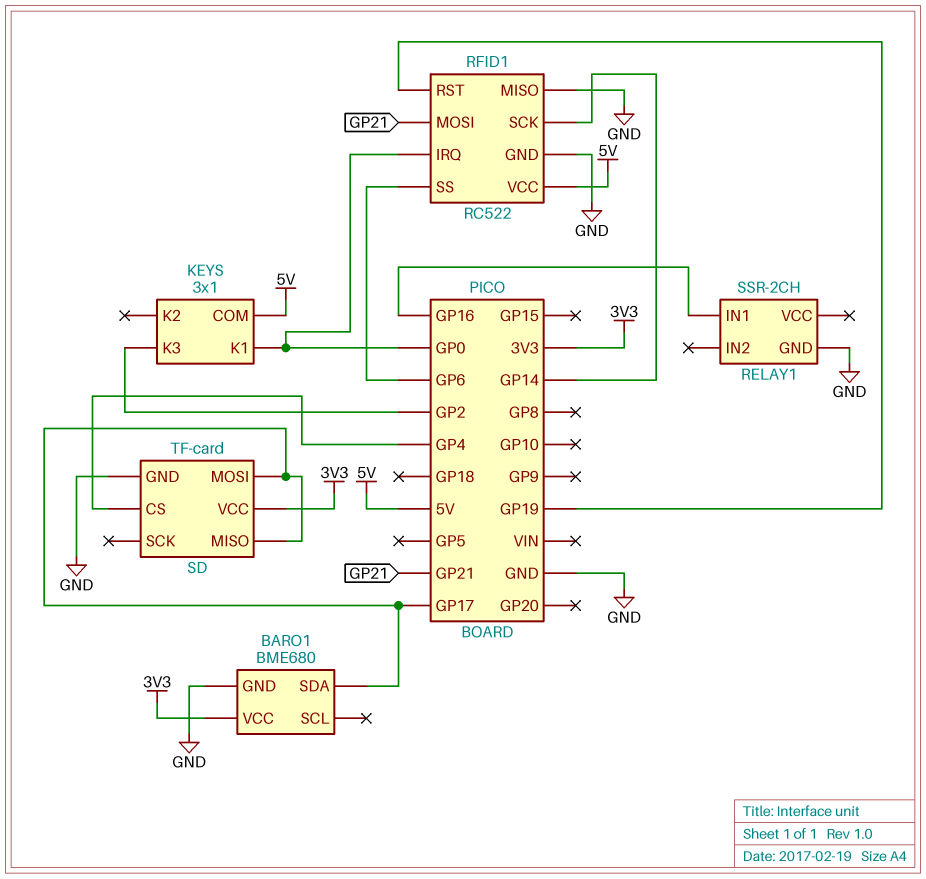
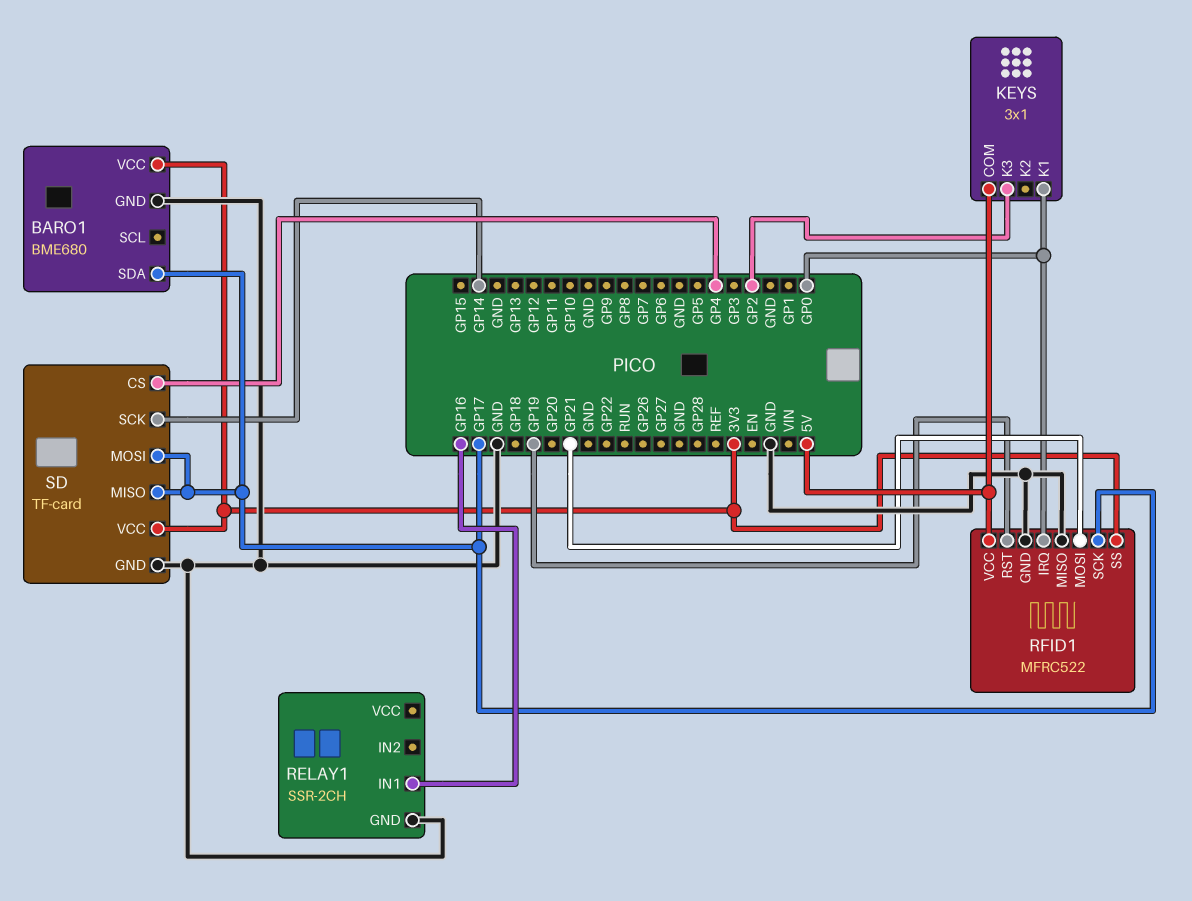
RFID1: RC522 -> MFRC522
RFID1 pin SCK: GP14 -> GP17
RFID1 pin SS: GP6 -> 3V3
SD pin SCK: none -> GP14

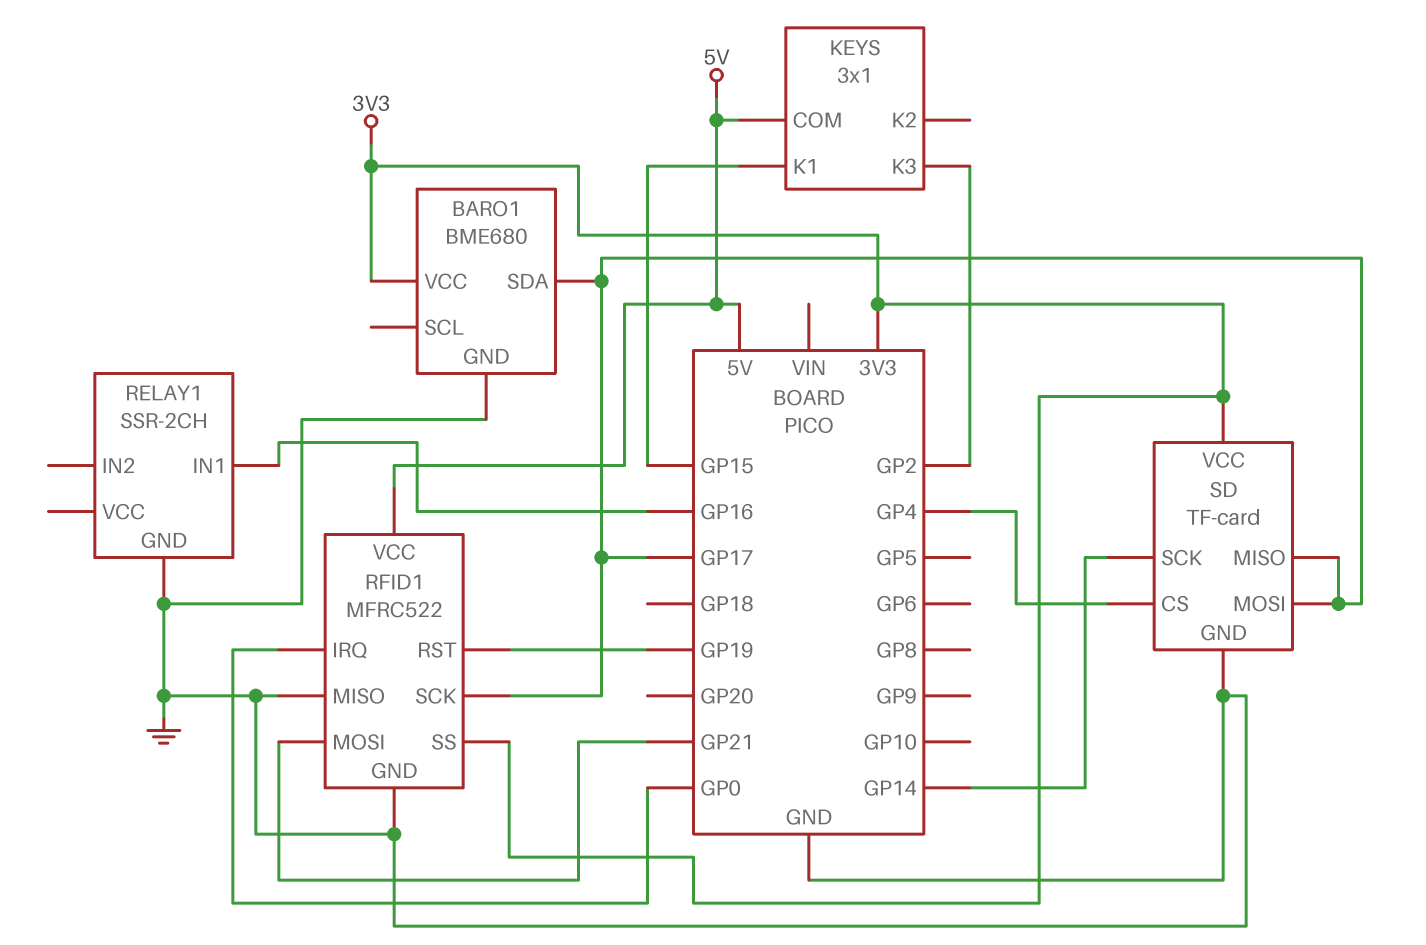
KEYS pin K1: GP0 -> GP15

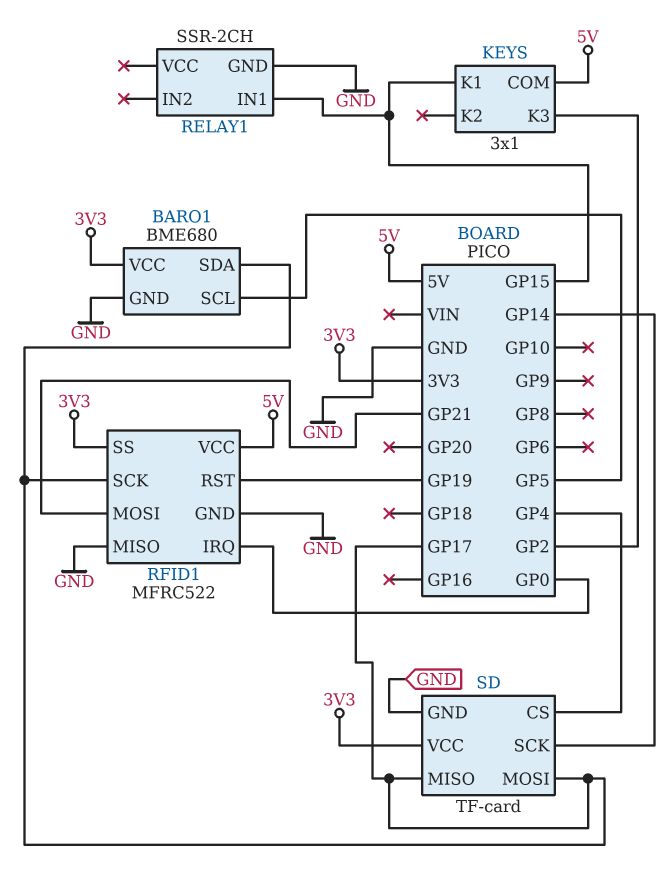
BARO1 pin SCL: none -> GP5
RELAY1 pin IN1: GP16 -> GP15

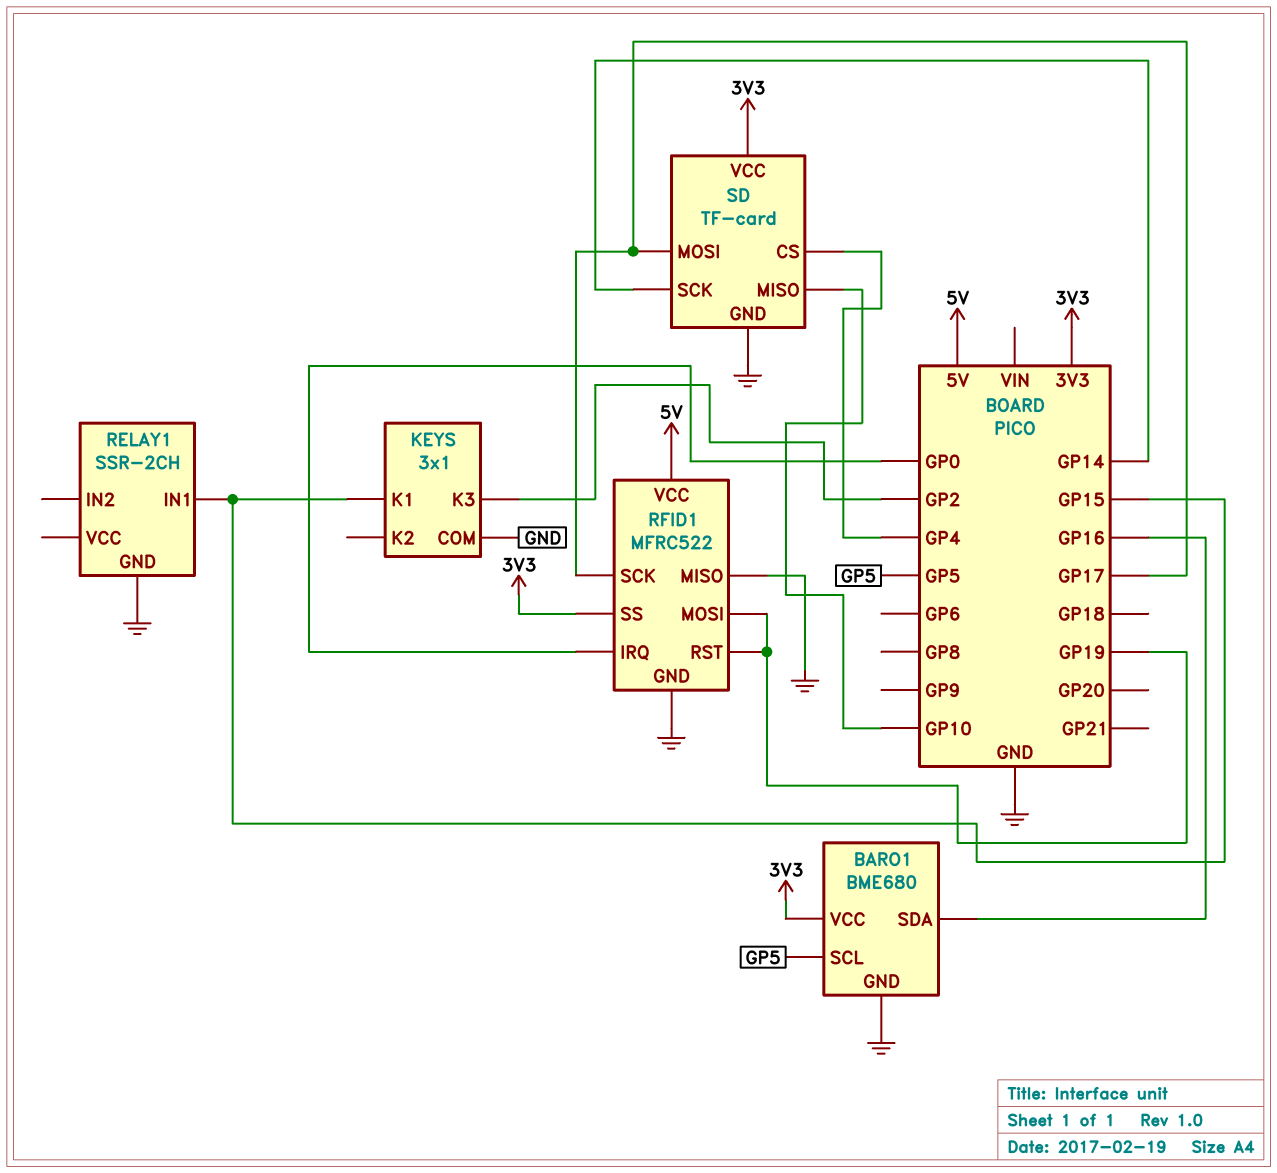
BARO1 pin SDA: GP17 -> GP16
KEYS pin COM: 5V -> GND
RFID1 pin MOSI: GP21 -> GP19
SD pin MISO: GP17 -> GP10

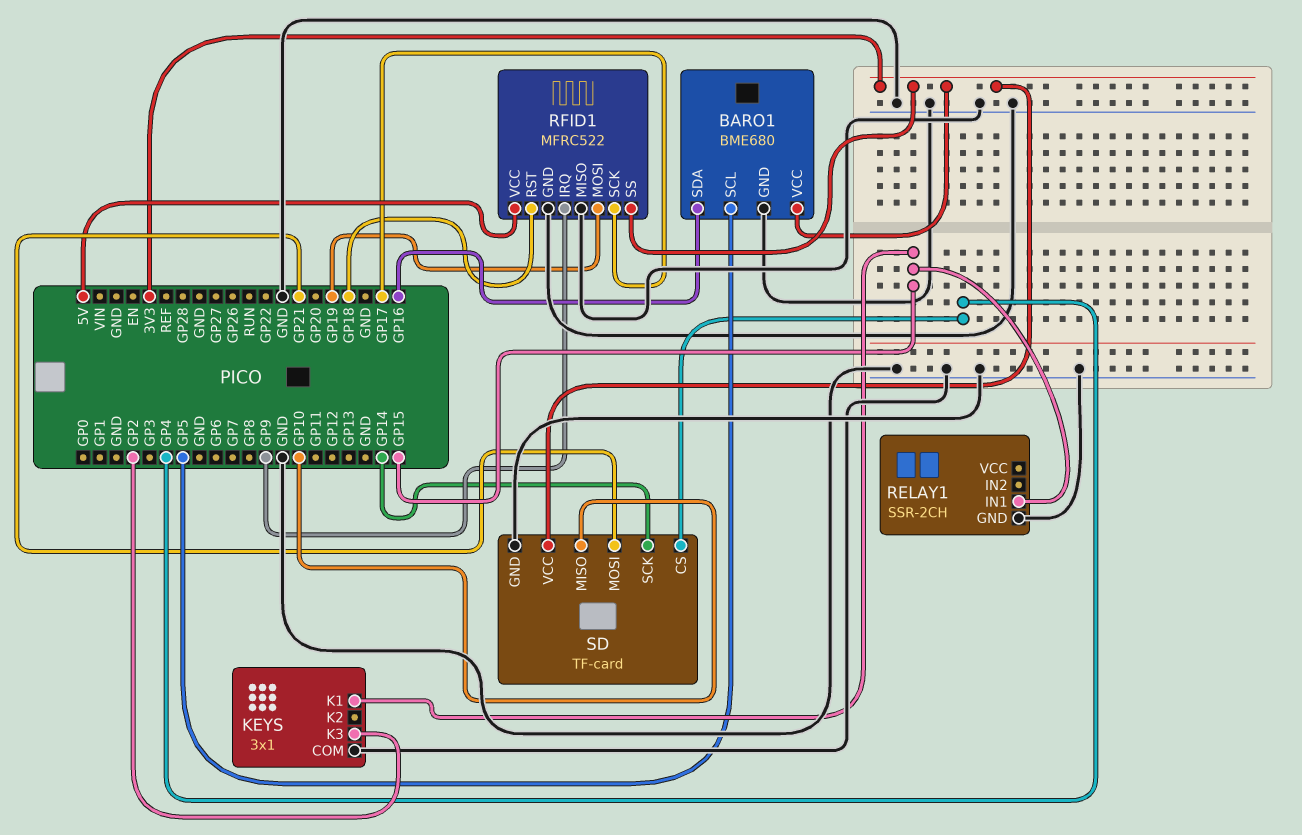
RFID1 pin IRQ: GP0 -> GP9
RFID1 pin RST: GP19 -> GP18
SD pin MOSI: GP17 -> GP21

